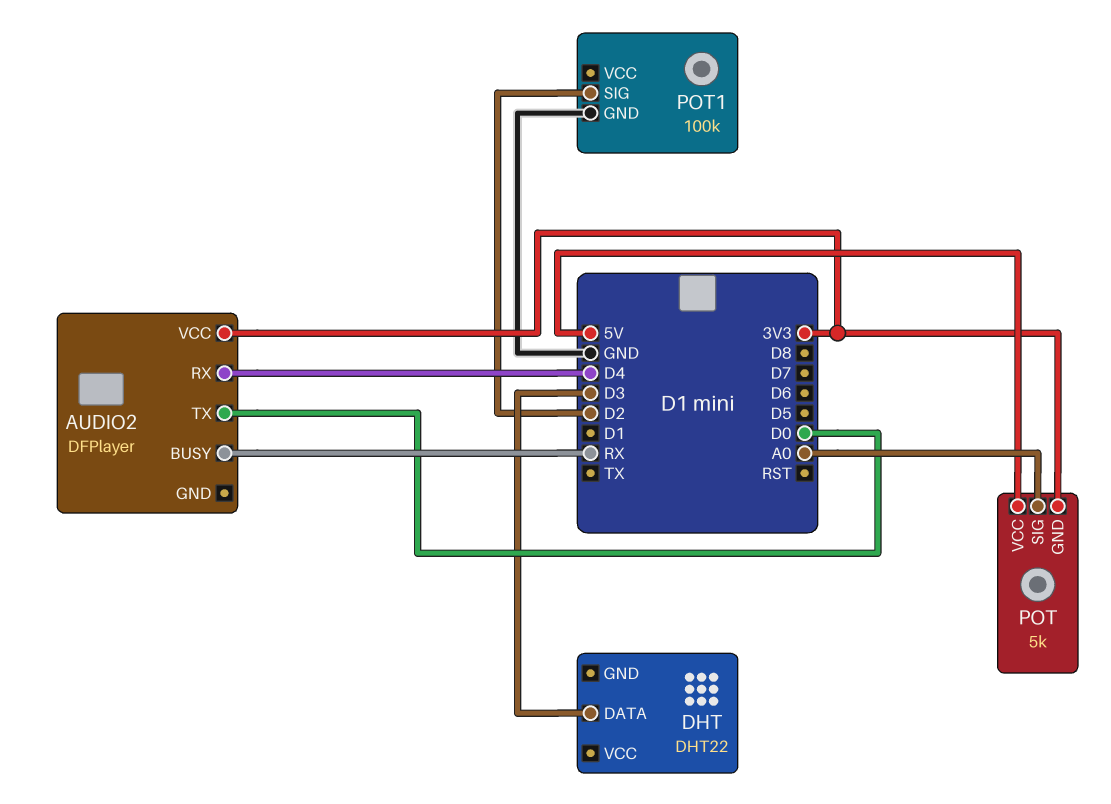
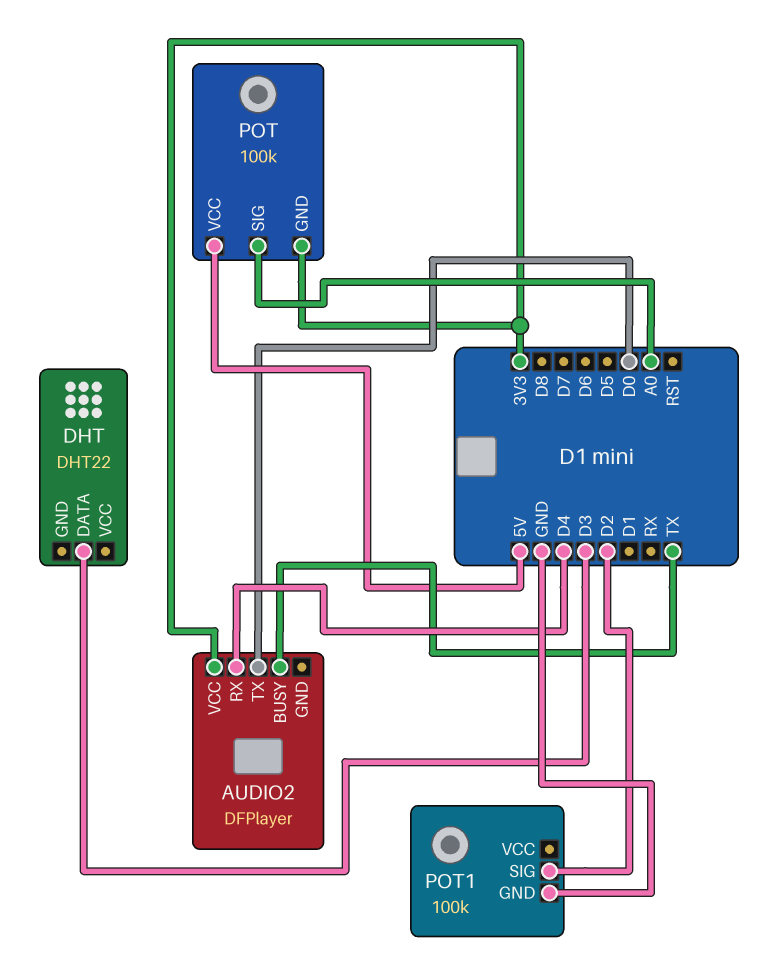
AUDIO2 pin BUSY: RX -> TX
POT: 5k -> 100k

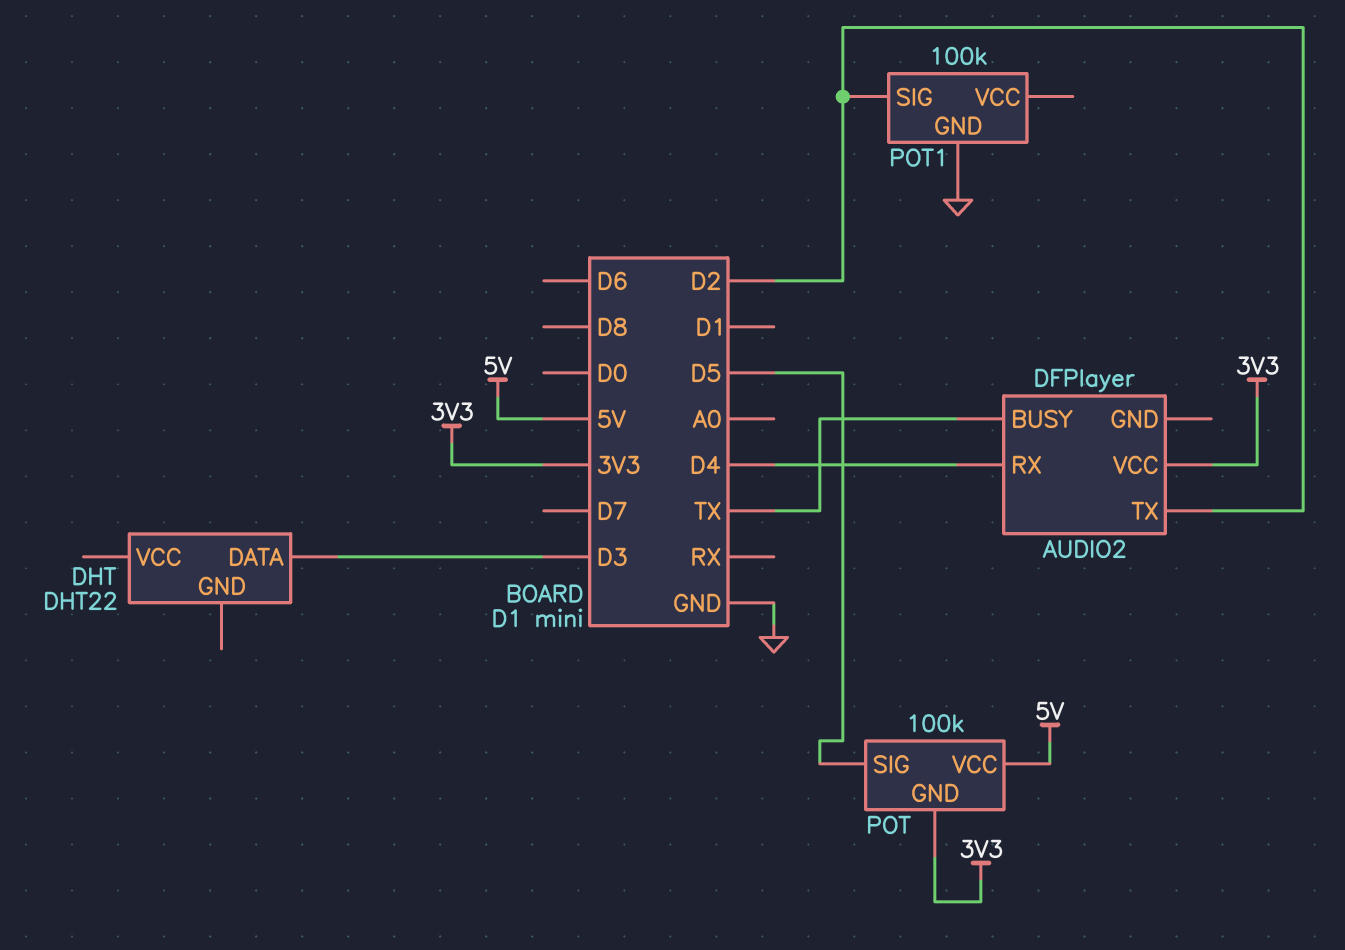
AUDIO2 pin TX: D0 -> D2
POT pin SIG: A0 -> D5

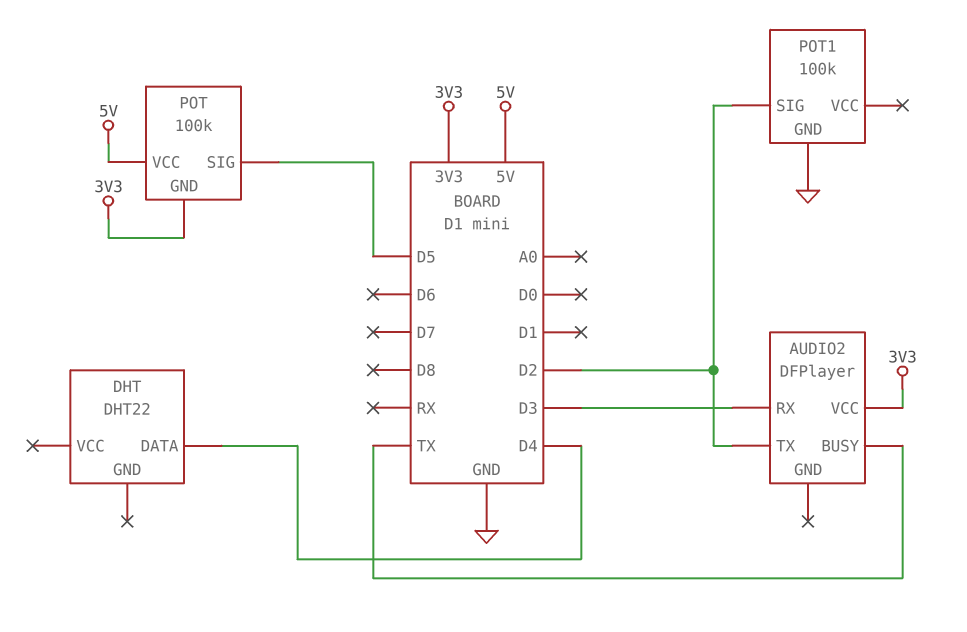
AUDIO2 pin RX: D4 -> D3
DHT pin DATA: D3 -> D4

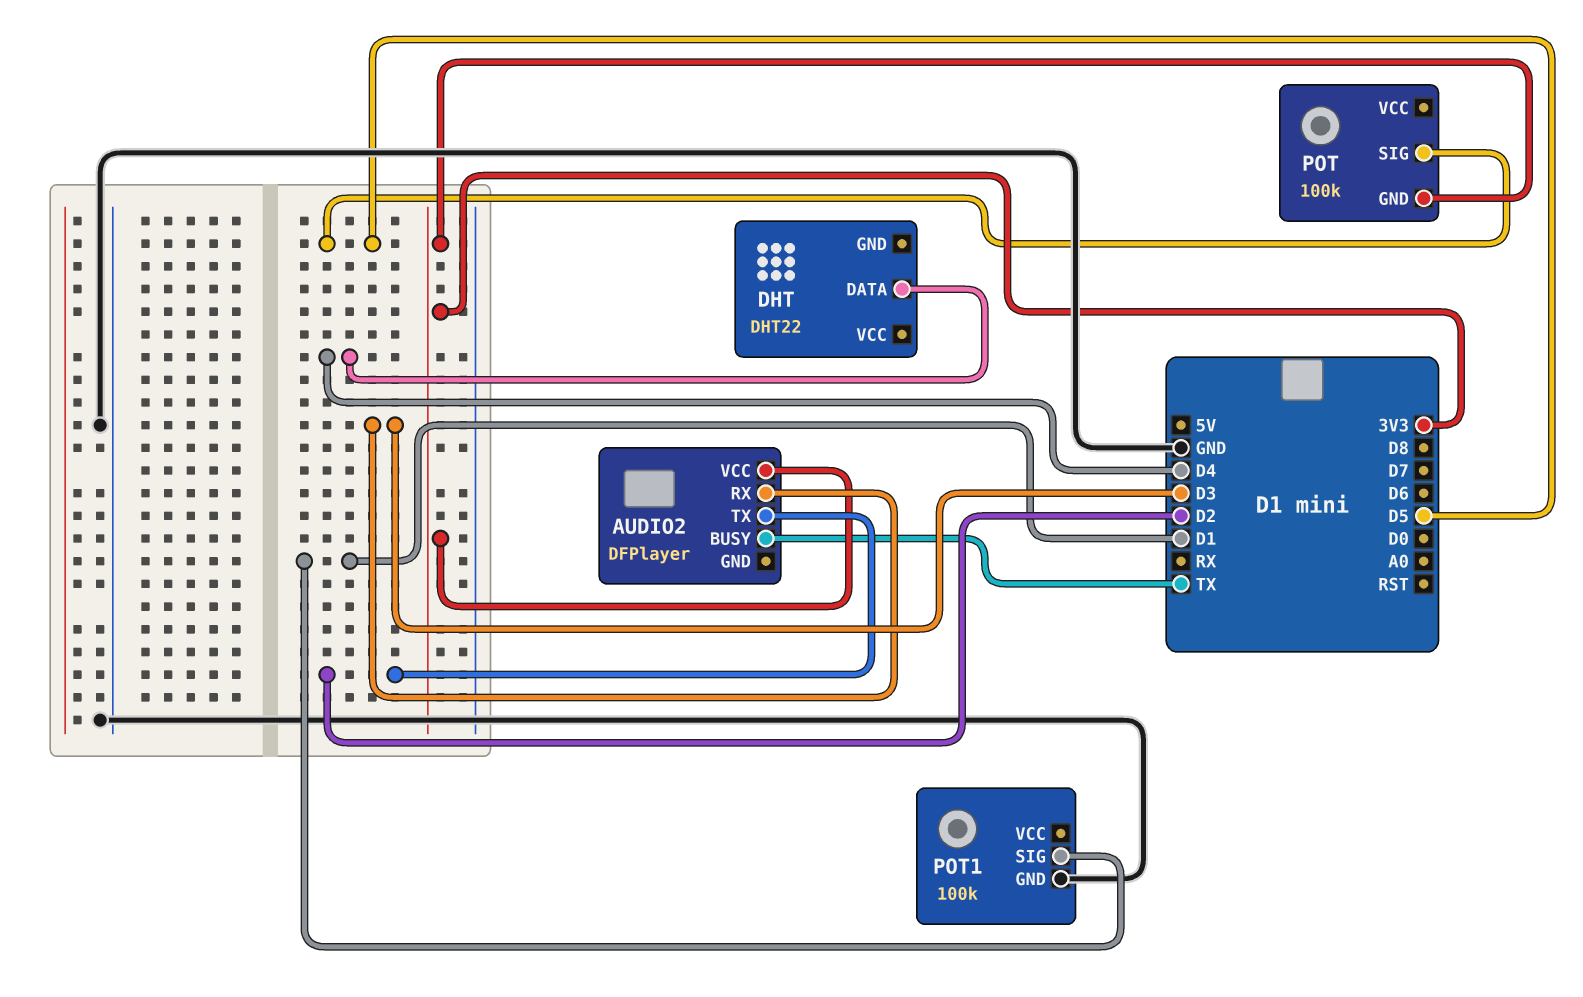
POT pin VCC: 5V -> none
POT1 pin SIG: D2 -> D1

